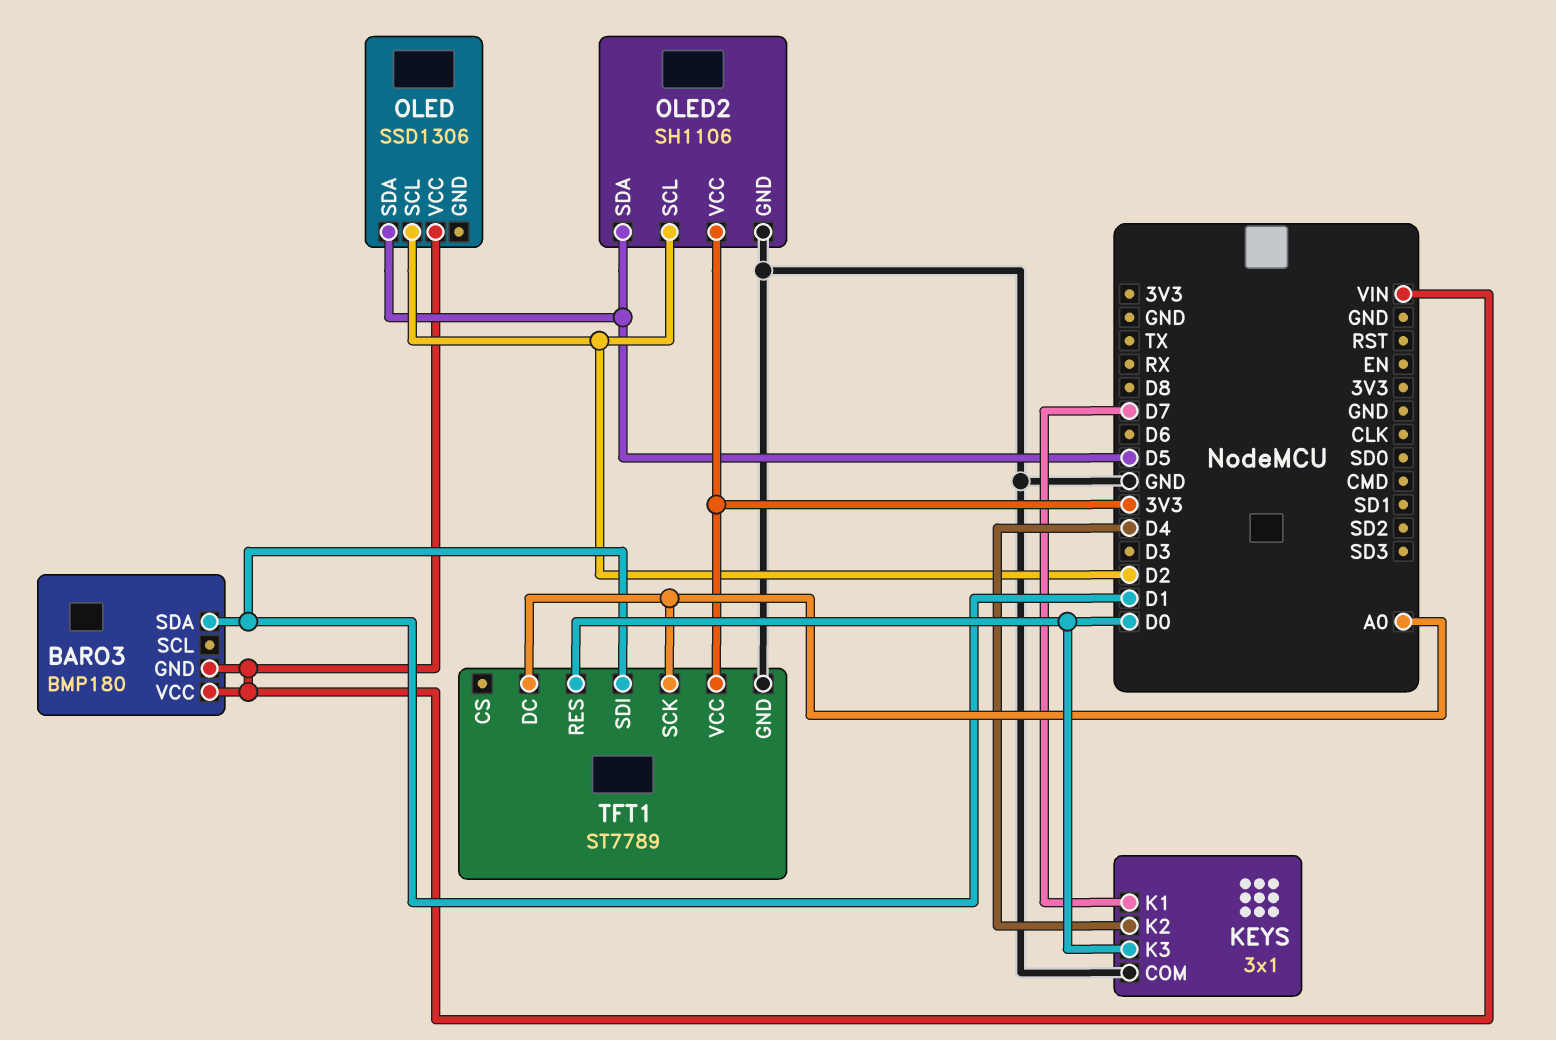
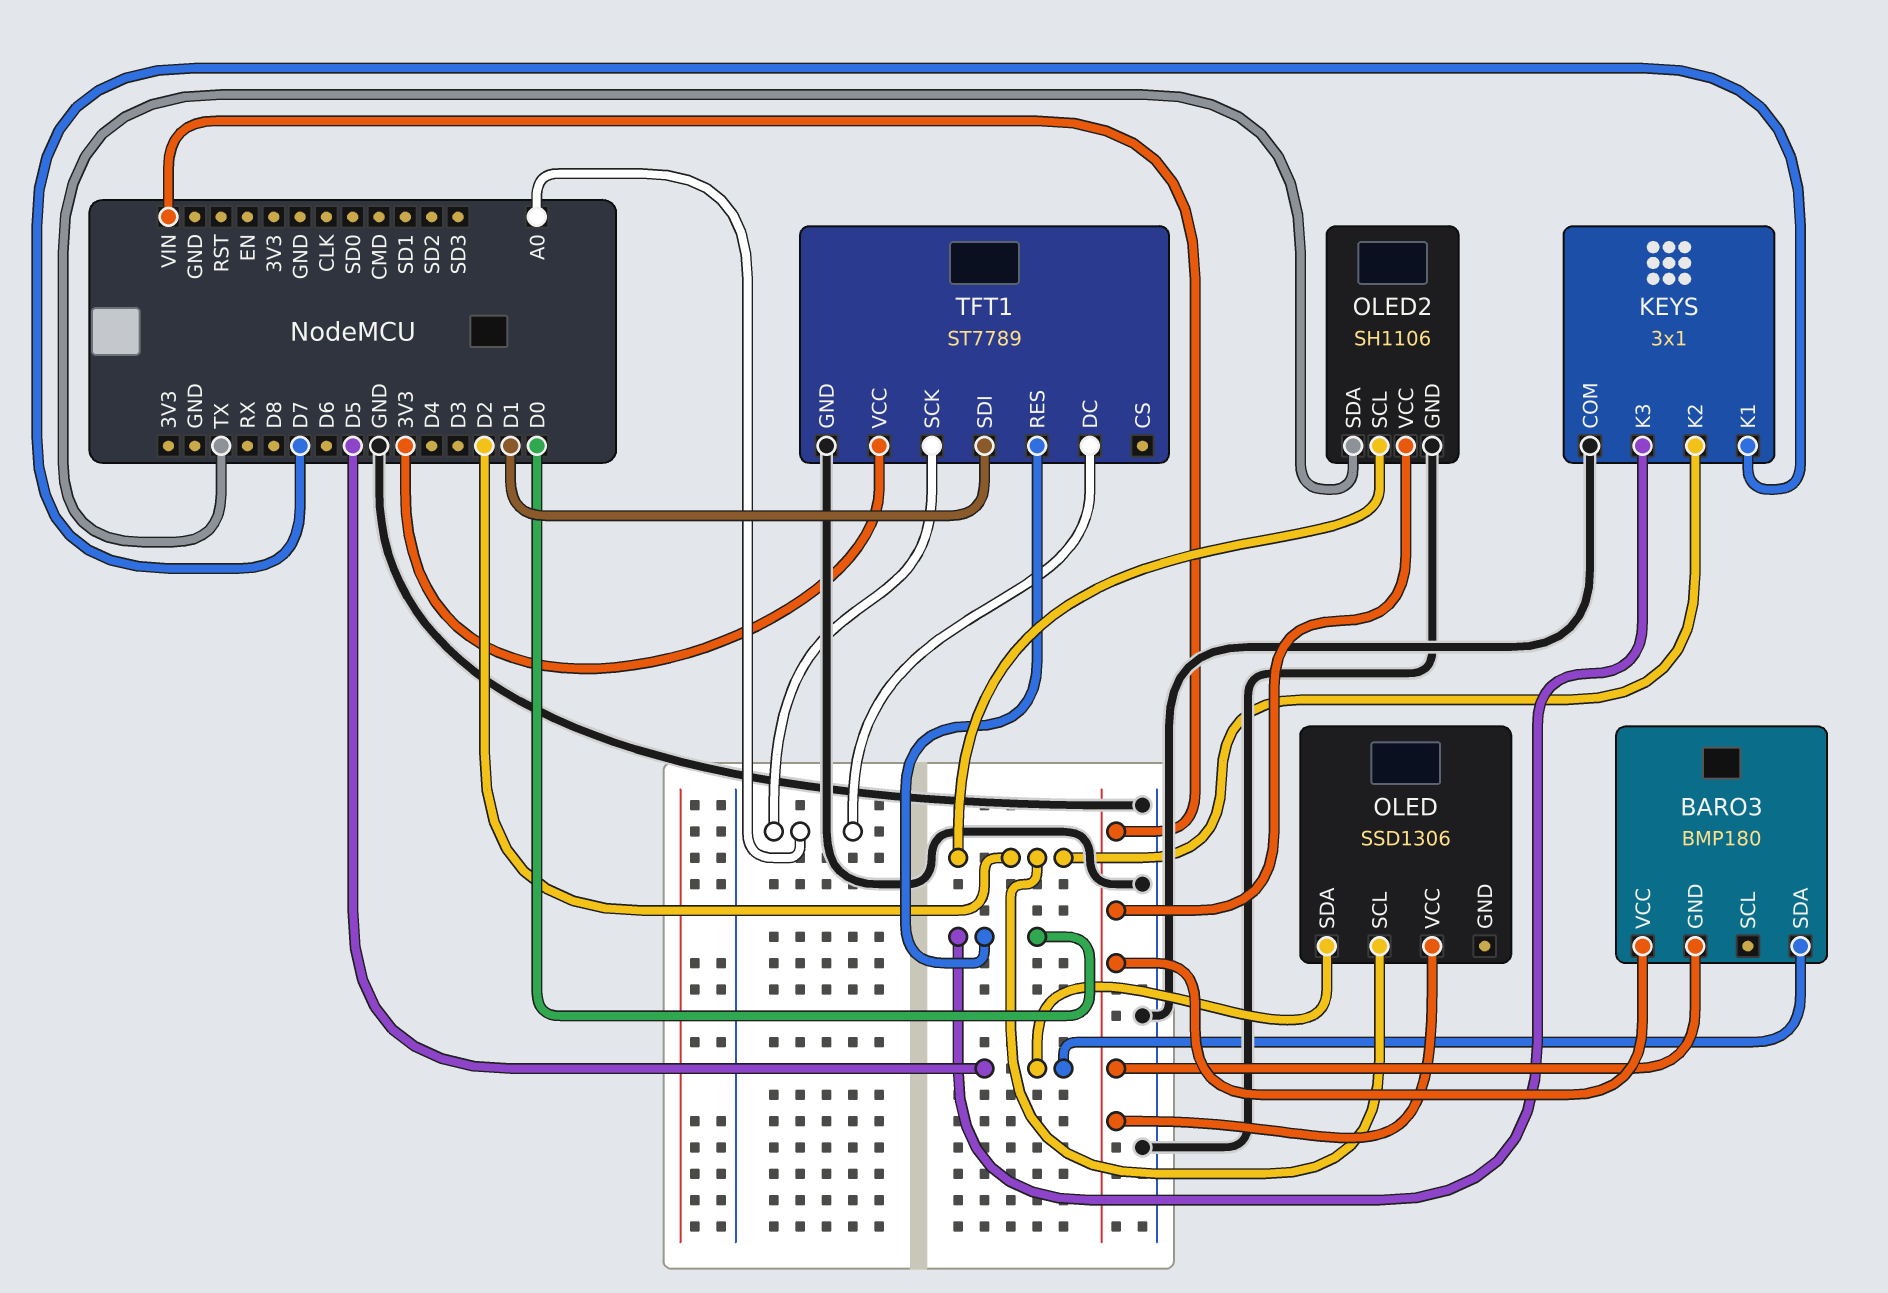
BARO3 pin SDA: D1 -> D5
KEYS pin K2: D4 -> D2
OLED2 pin SDA: D5 -> TX
OLED2 pin VCC: 3V3 -> VIN

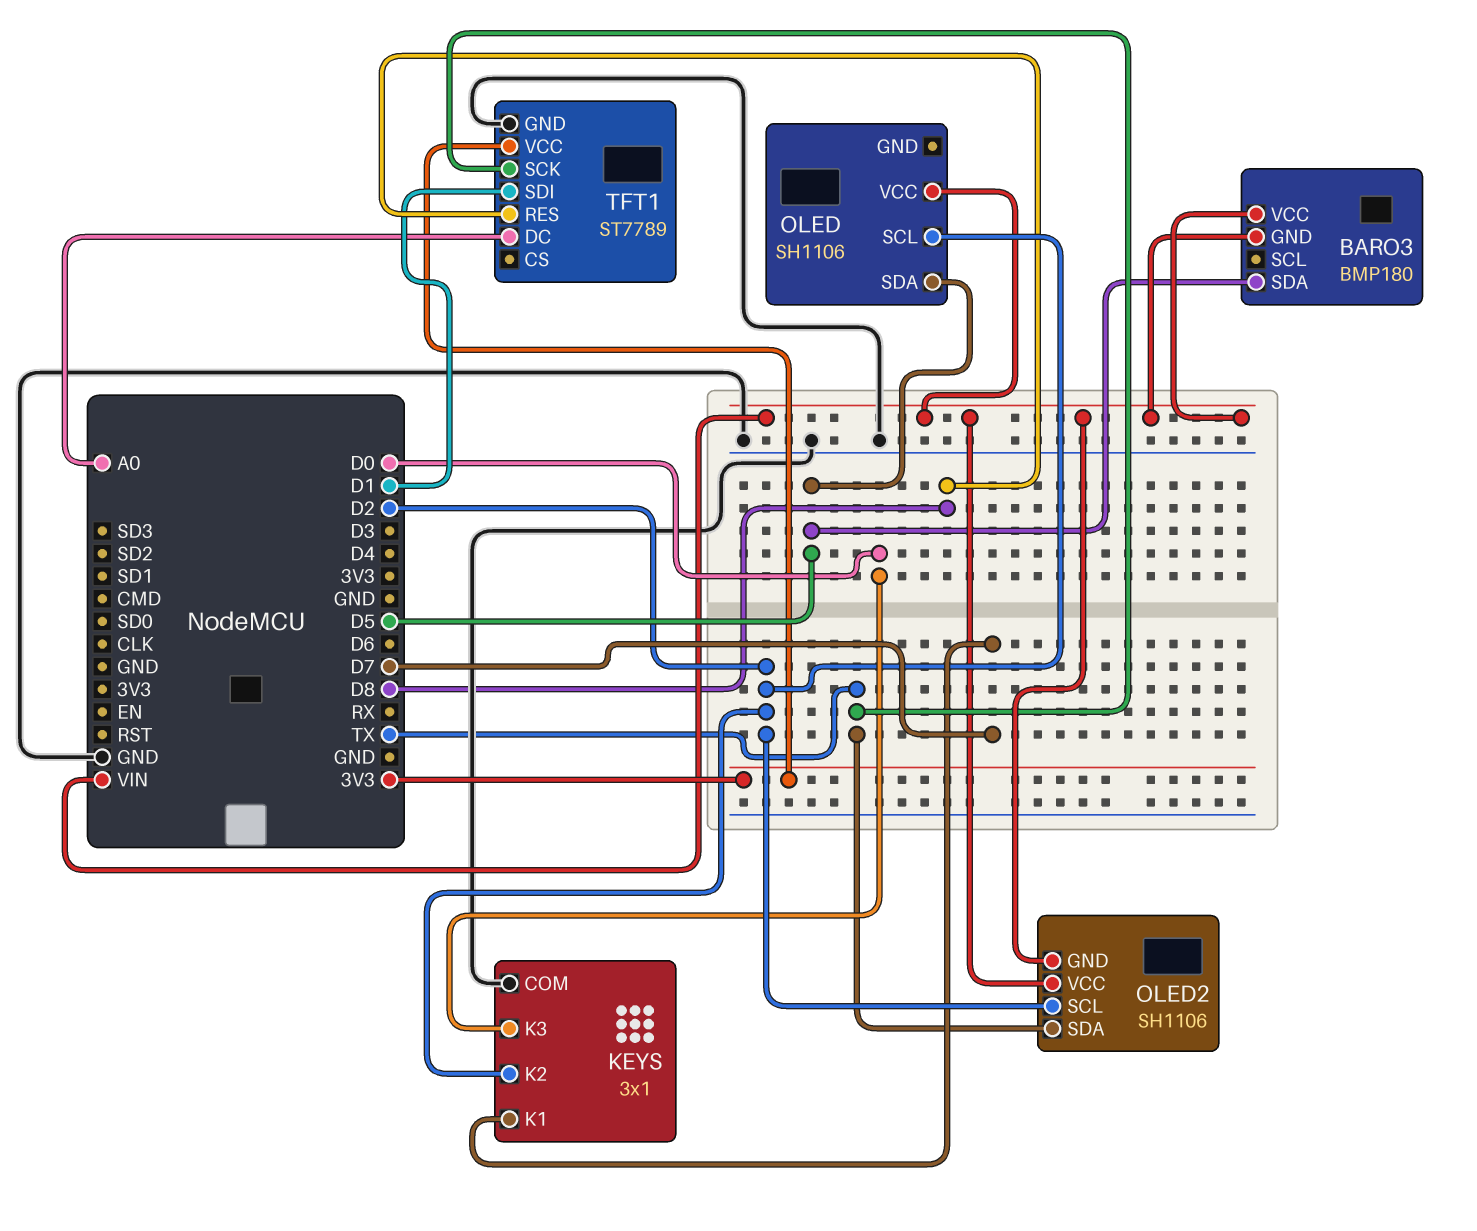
OLED: SSD1306 -> SH1106
OLED2 pin GND: GND -> VIN
TFT1 pin RES: D0 -> D8
TFT1 pin SCK: A0 -> TX

